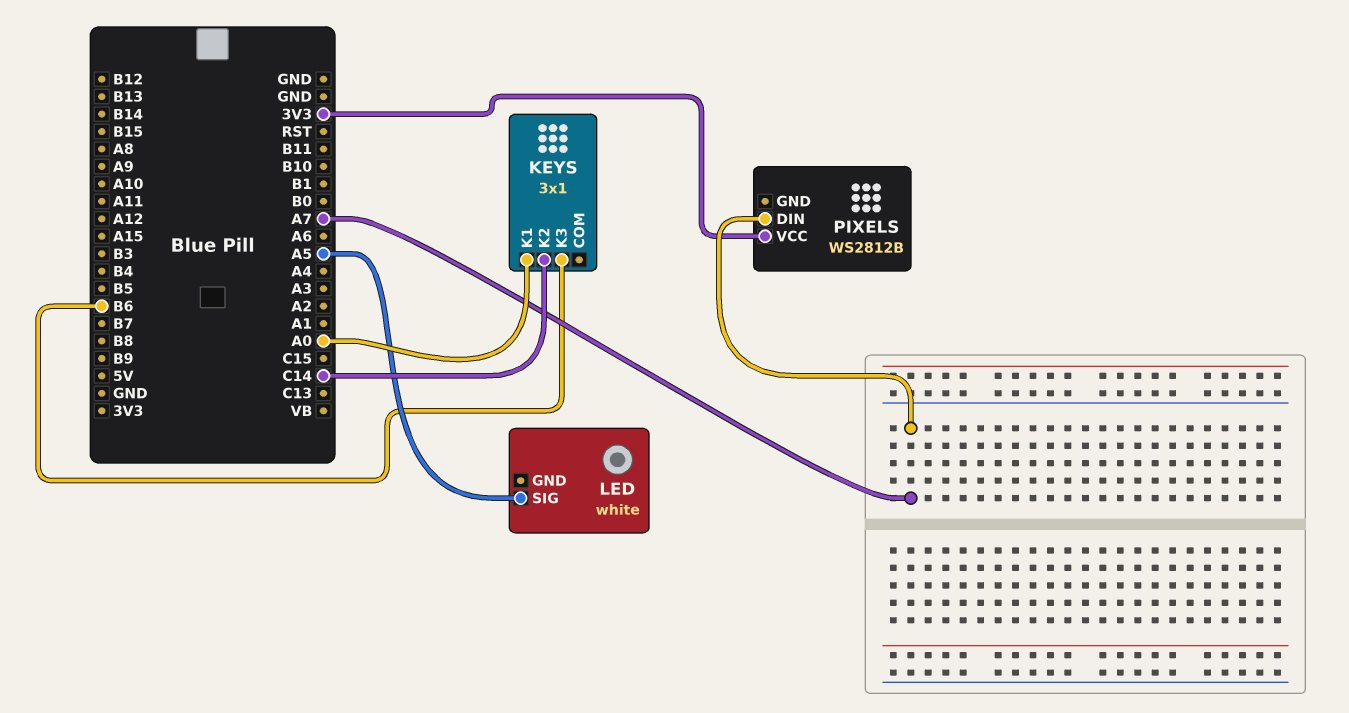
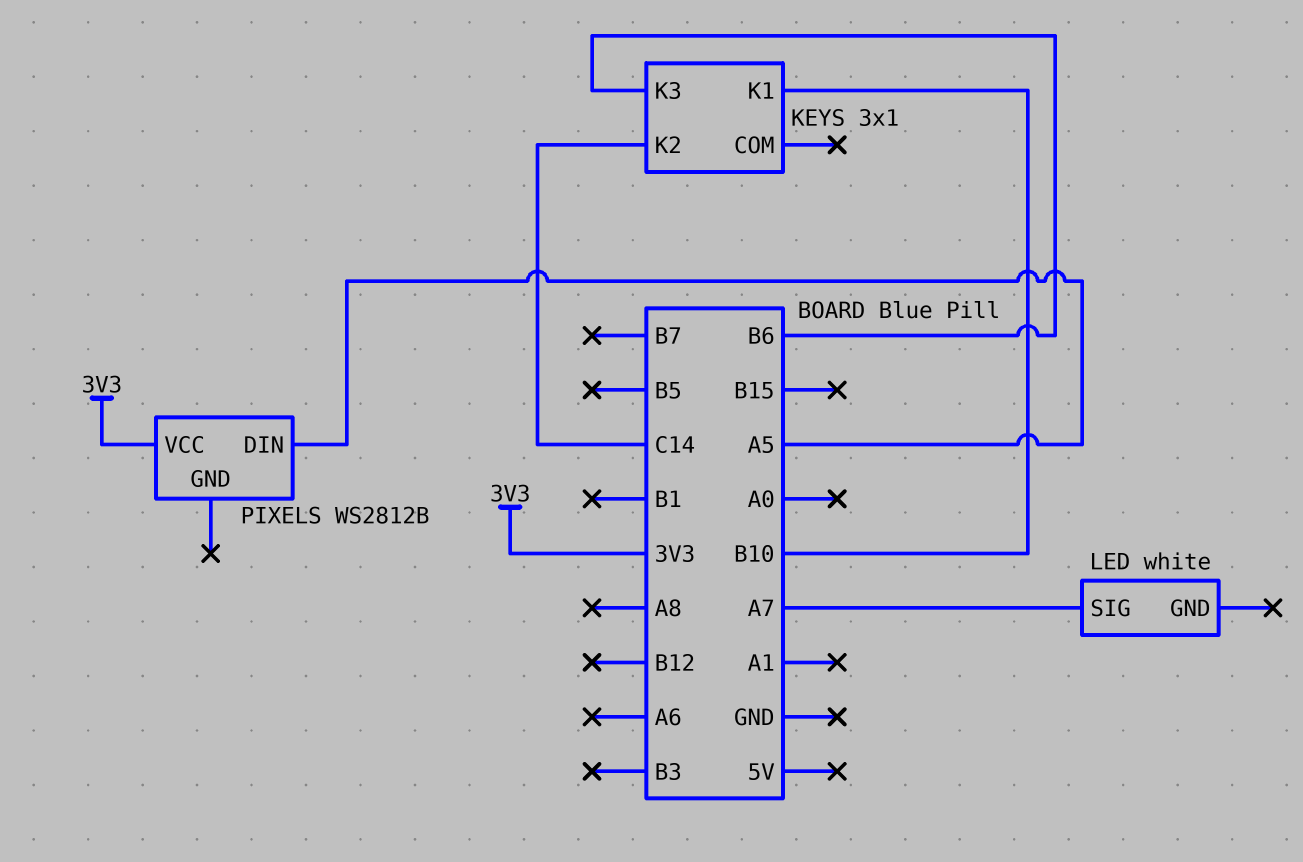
KEYS pin K1: A0 -> B10
LED pin SIG: A5 -> A7
PIXELS pin DIN: A7 -> A5

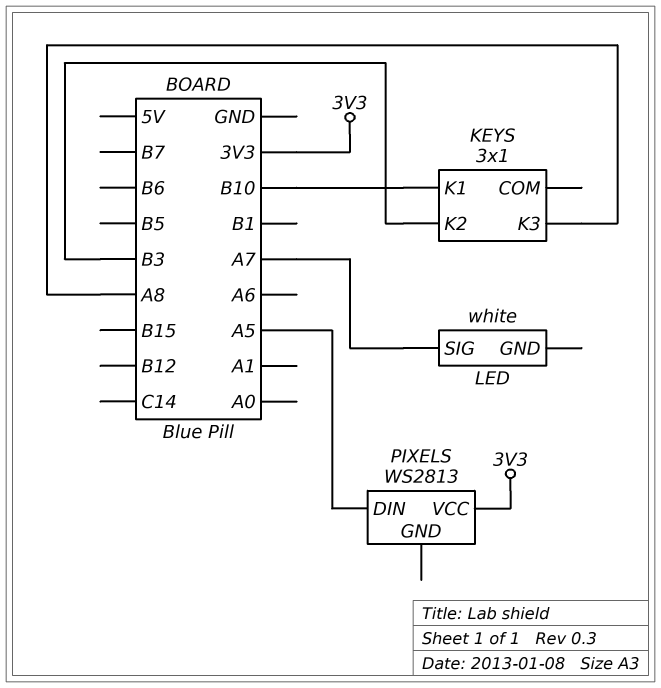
KEYS pin K2: C14 -> B3
KEYS pin K3: B6 -> A8
PIXELS: WS2812B -> WS2813

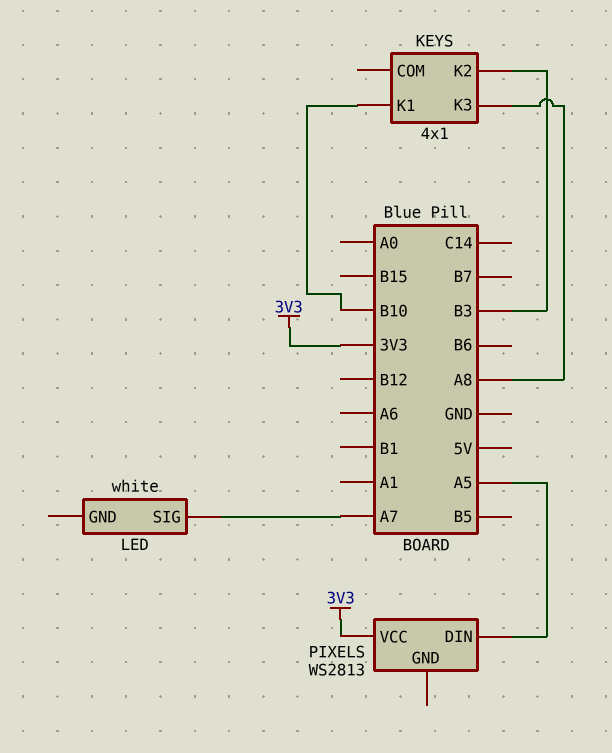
KEYS: 3x1 -> 4x1

